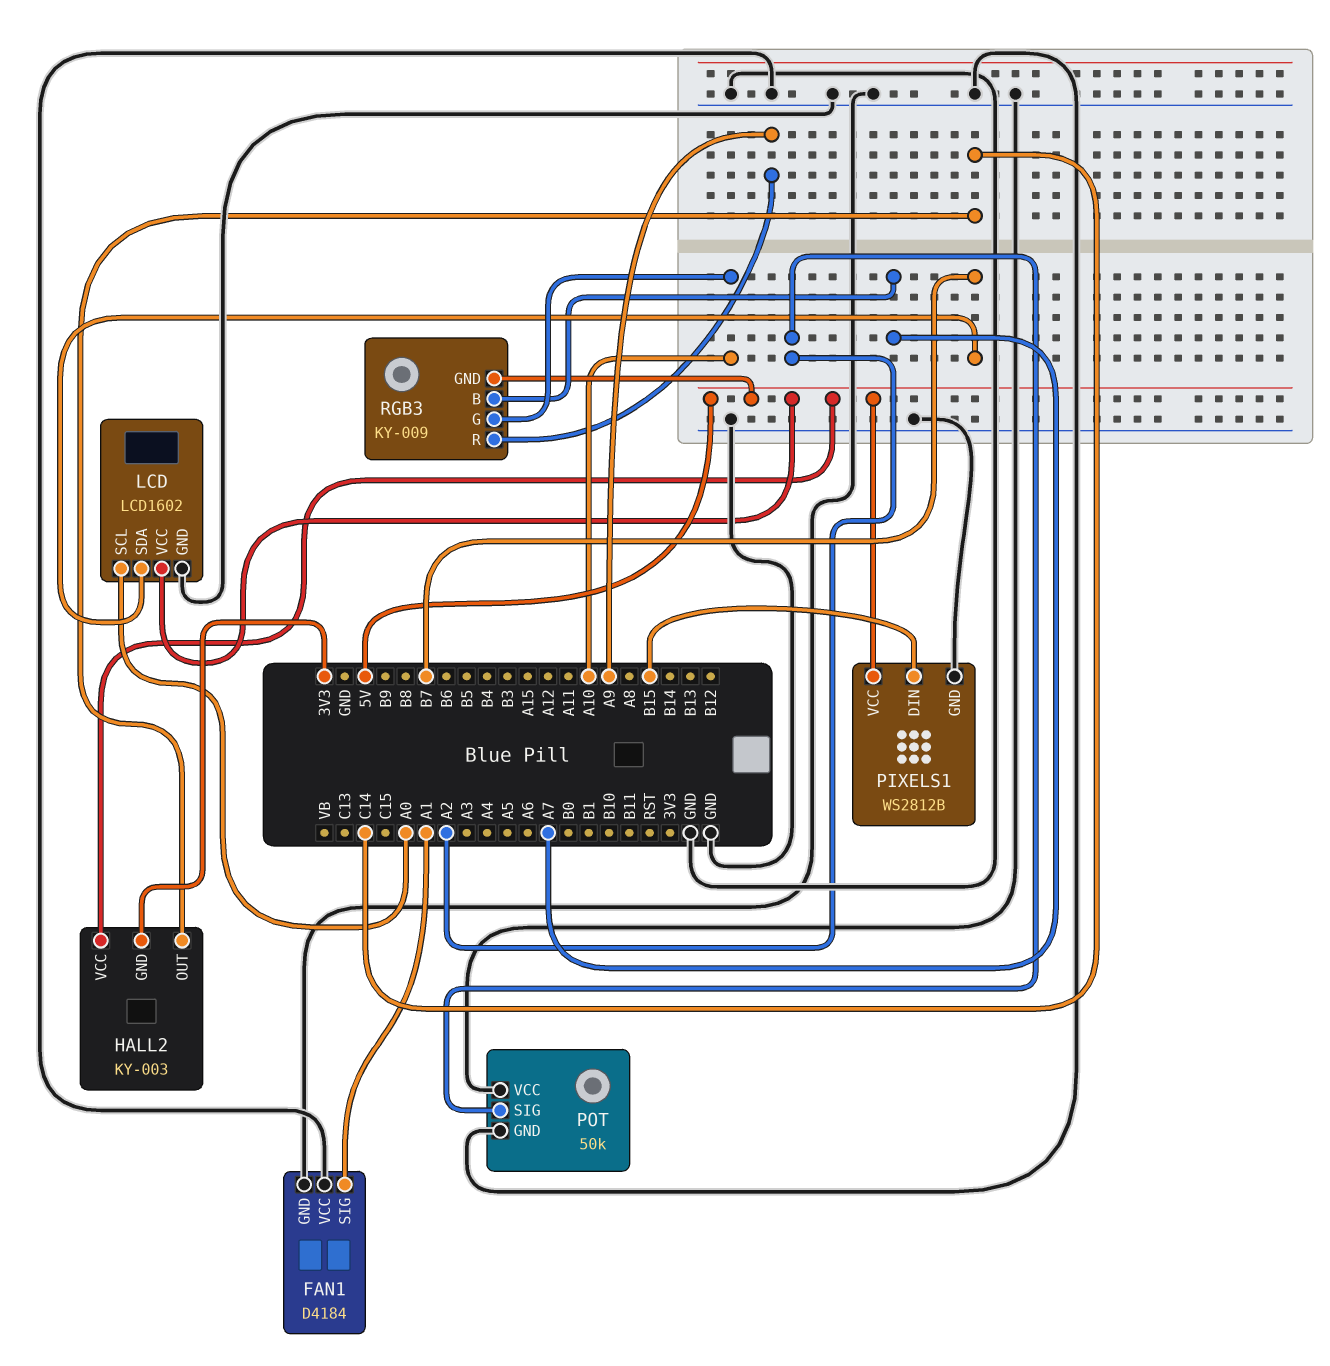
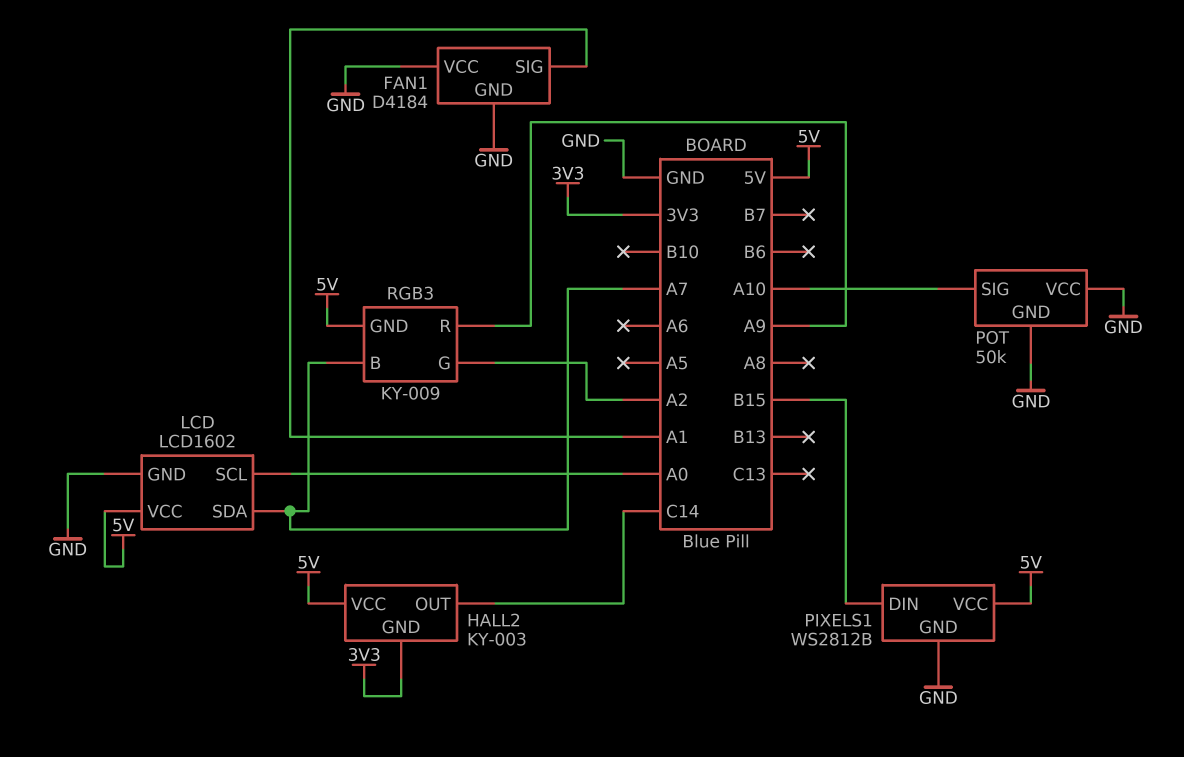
LCD pin SDA: B7 -> A7
POT pin SIG: A2 -> A10
RGB3 pin G: A10 -> A2

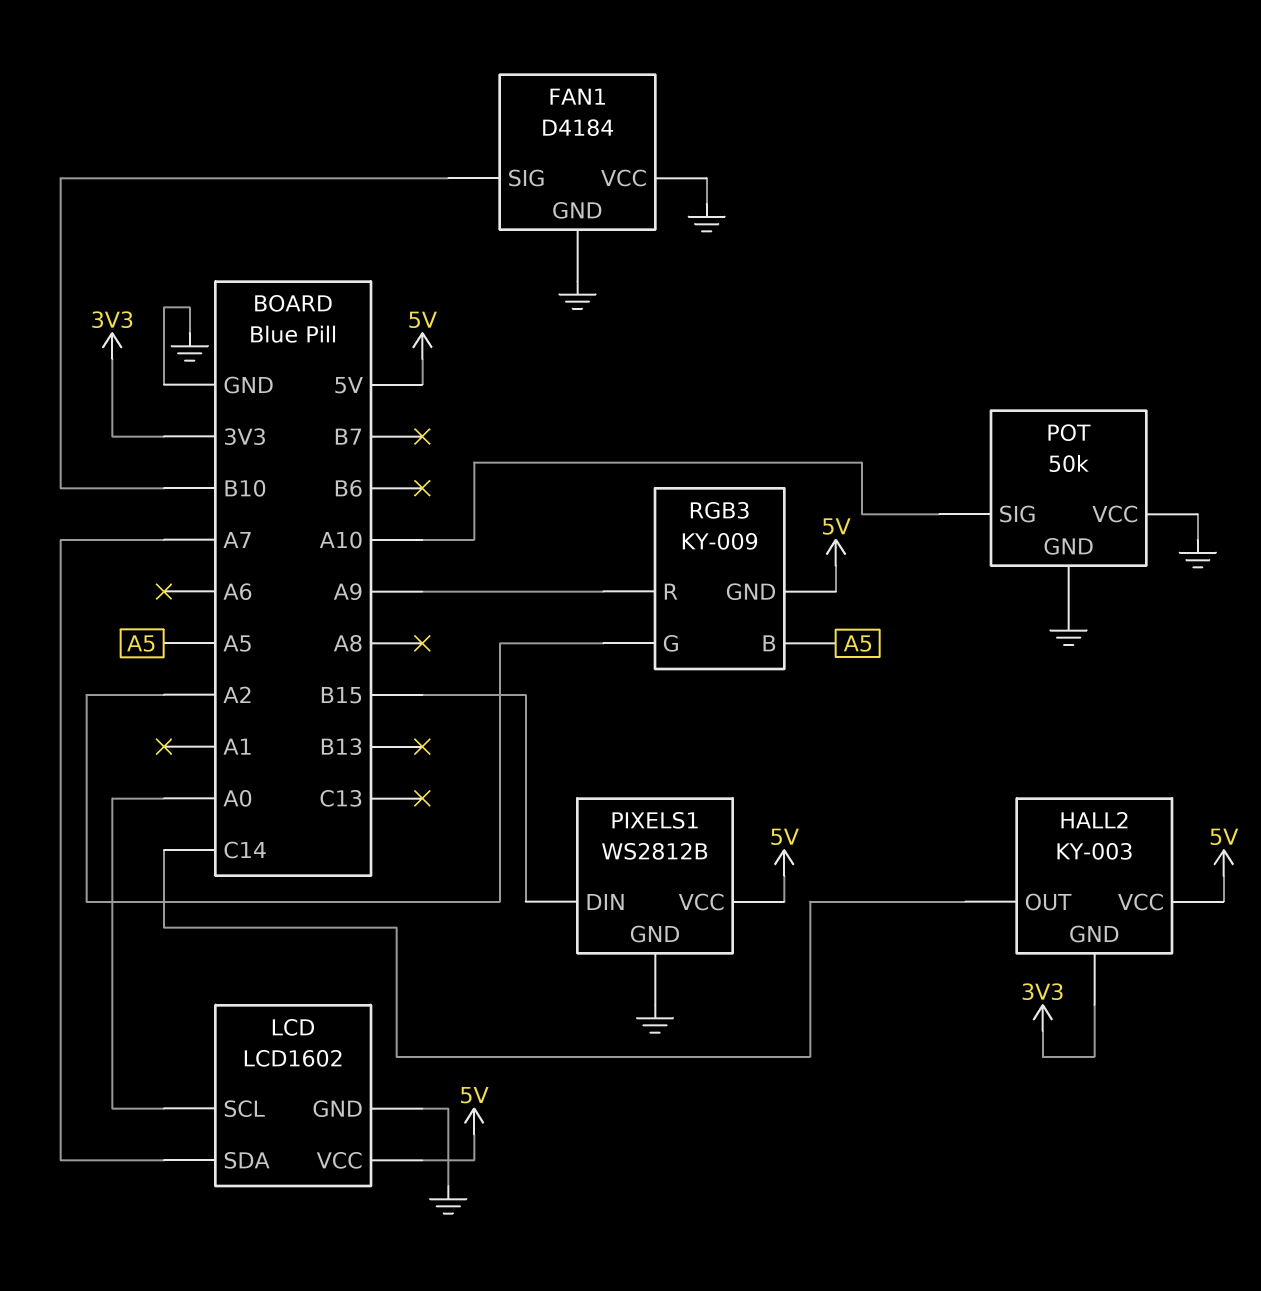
FAN1 pin SIG: A1 -> B10
RGB3 pin B: A7 -> A5

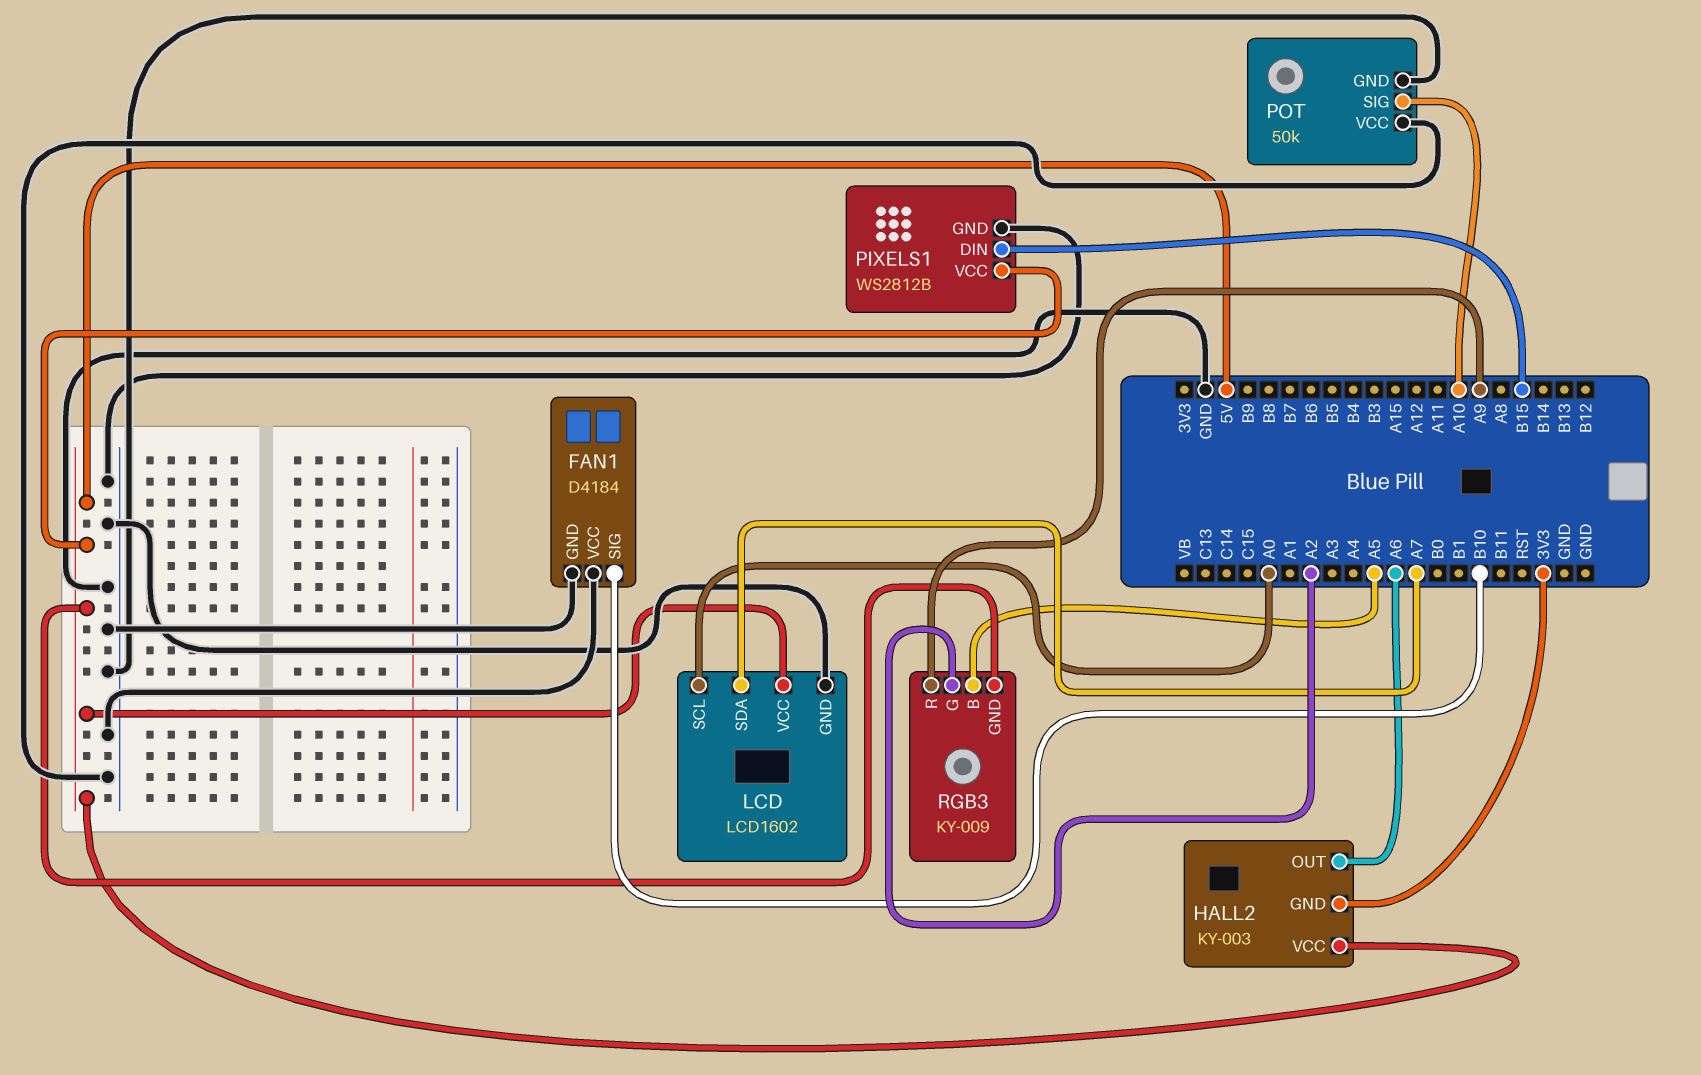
HALL2 pin OUT: C14 -> A6

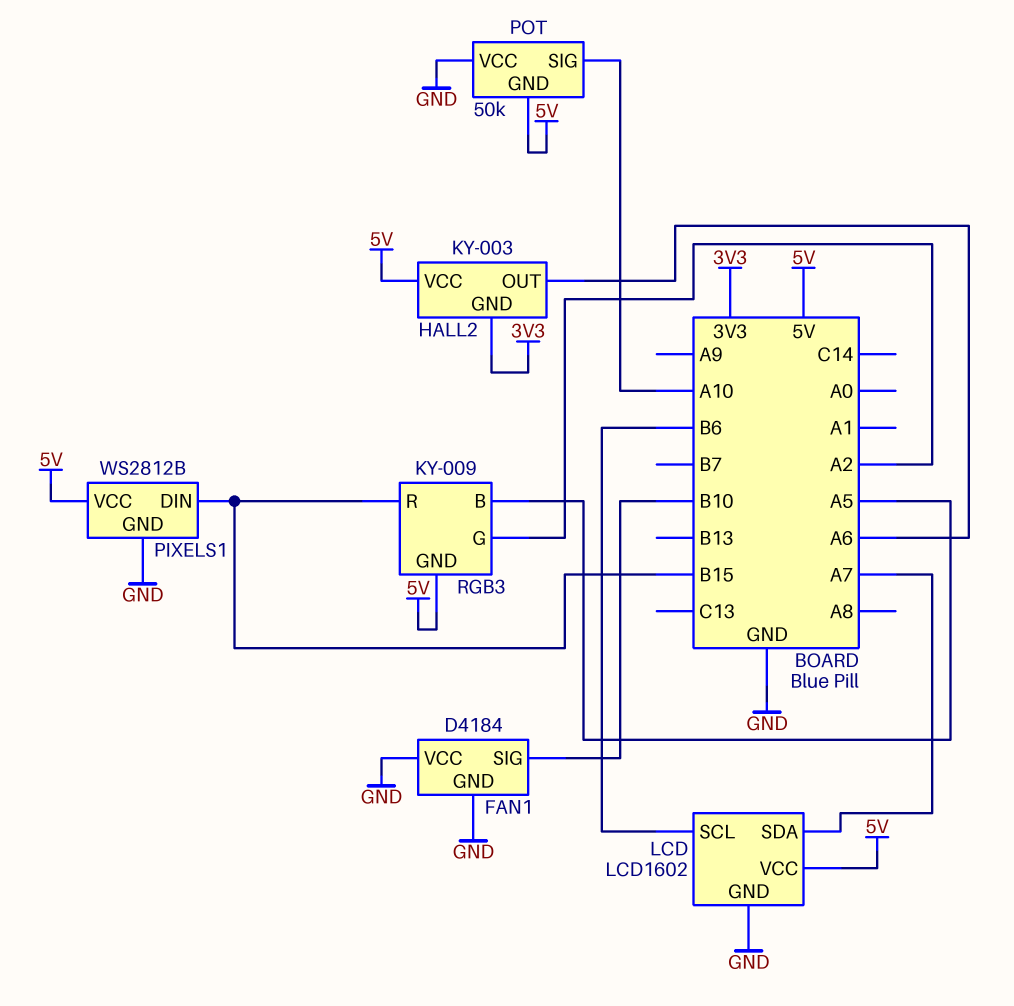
LCD pin SCL: A0 -> B6
POT pin GND: GND -> 5V
RGB3 pin R: A9 -> B15

